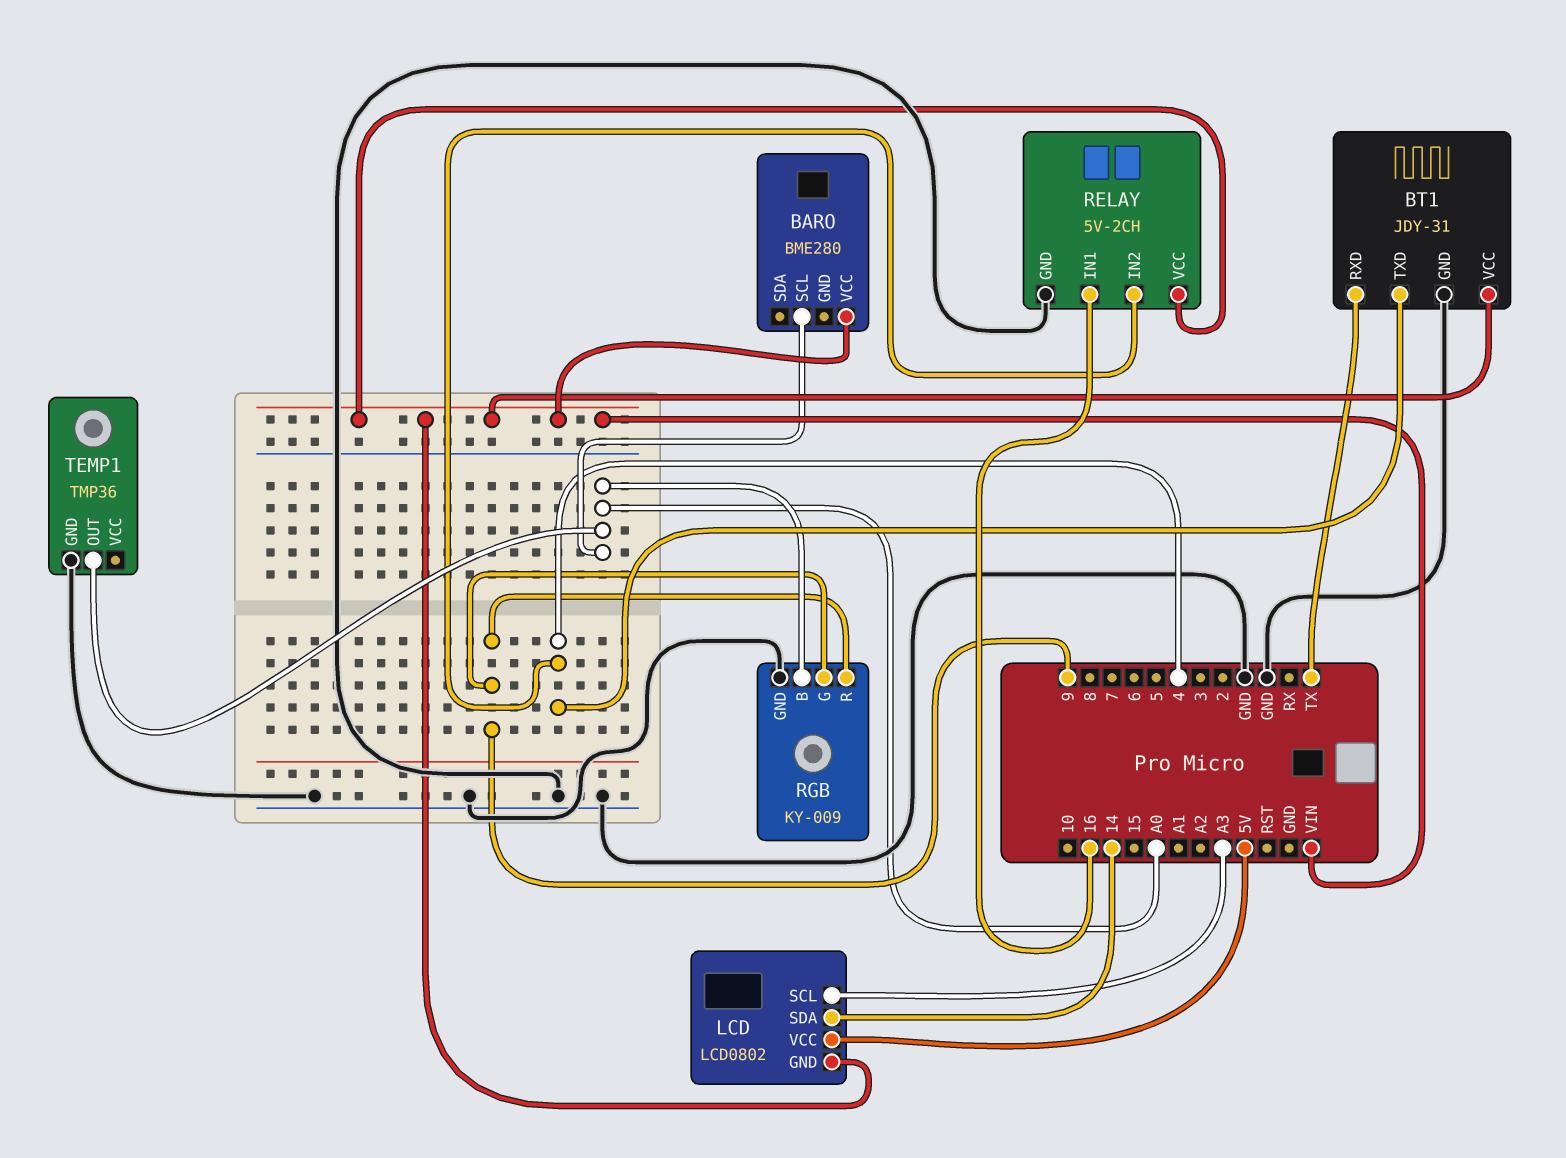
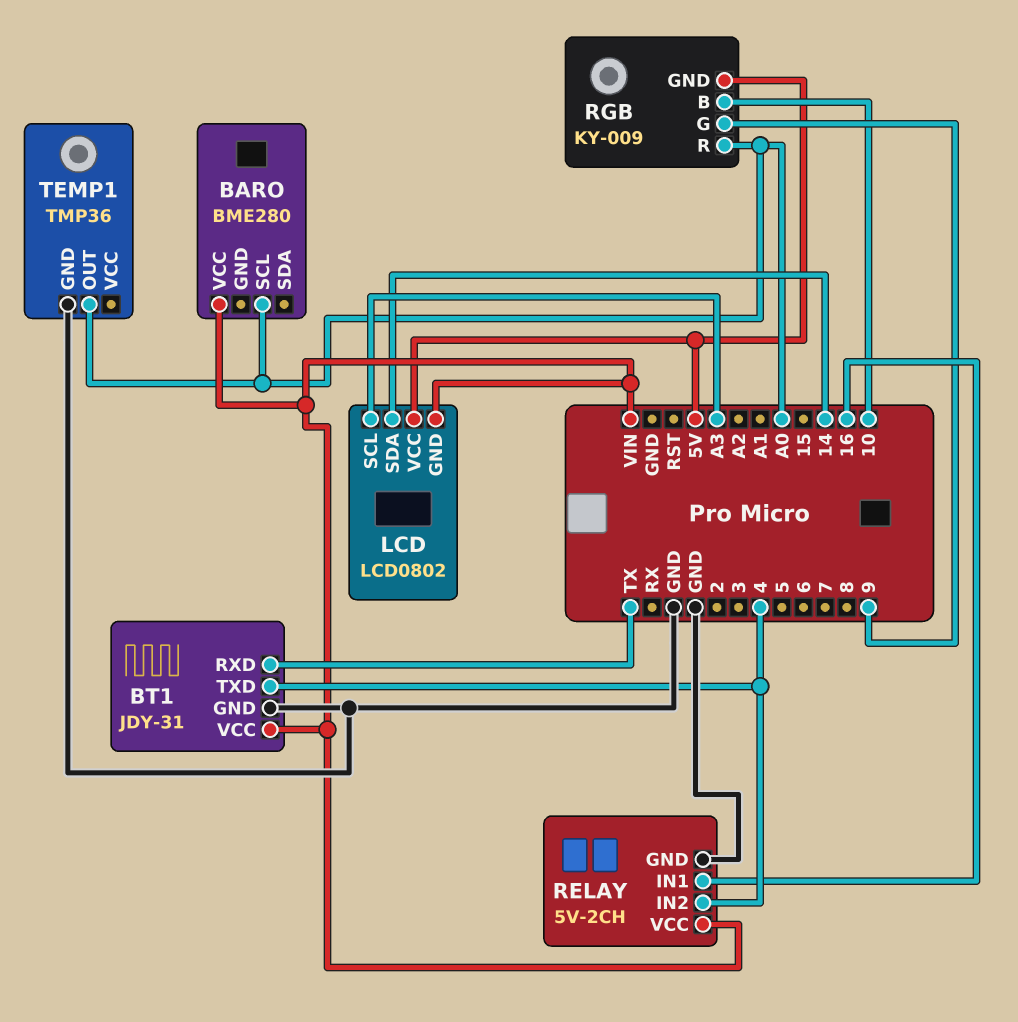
RGB pin B: A0 -> 10
RGB pin GND: GND -> 5V
RGB pin R: 9 -> A0

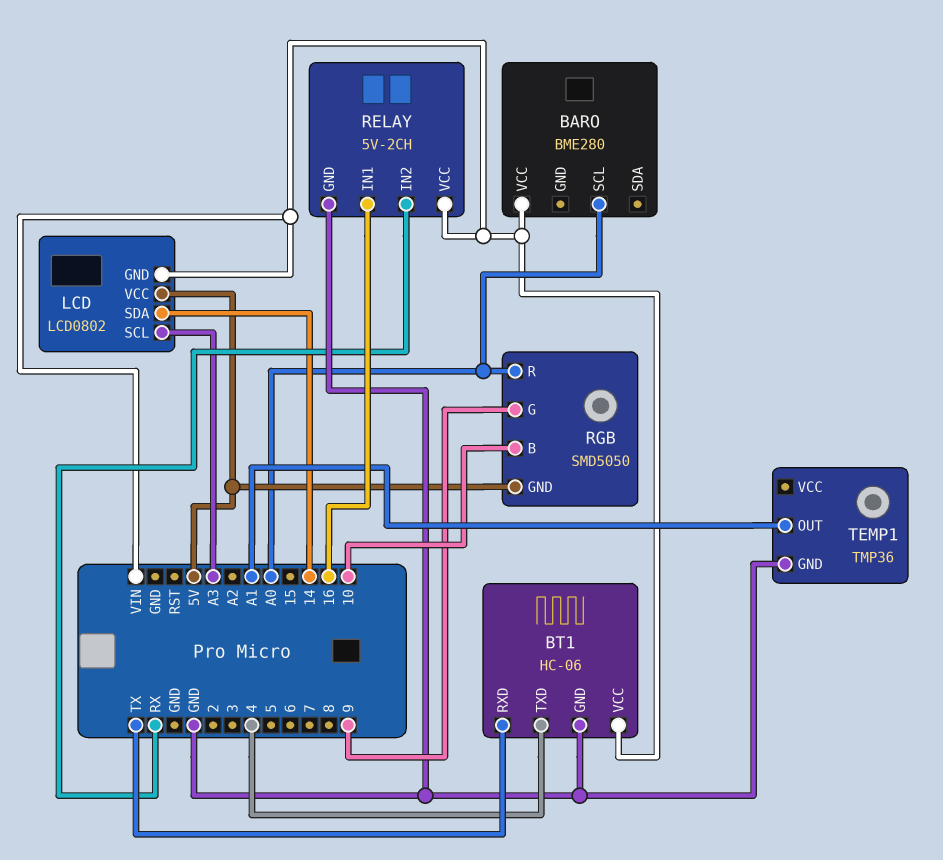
BT1: JDY-31 -> HC-06
RELAY pin IN2: 4 -> RX
RGB: KY-009 -> SMD5050
TEMP1 pin OUT: A0 -> A1

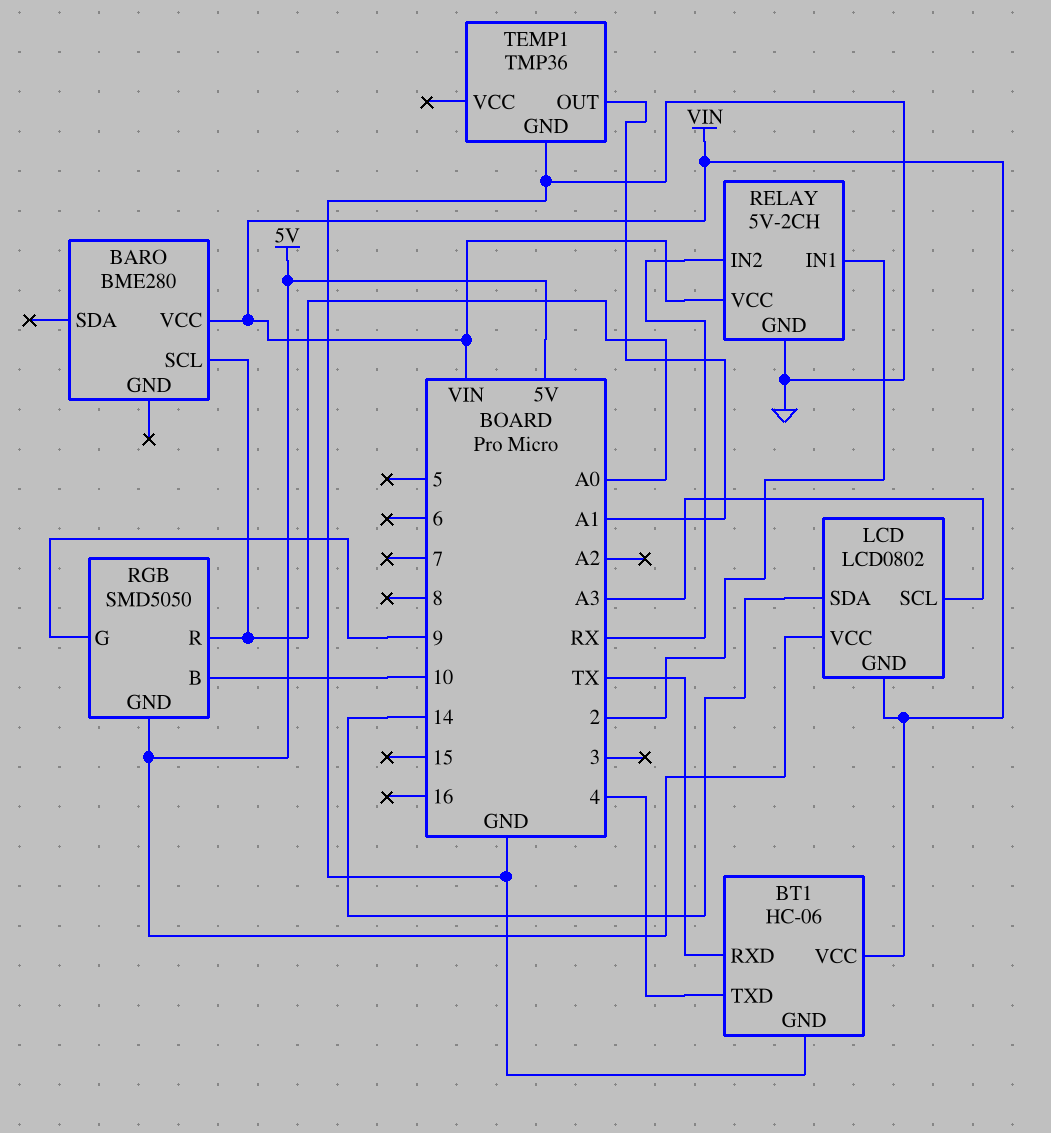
RELAY pin IN1: 16 -> 2

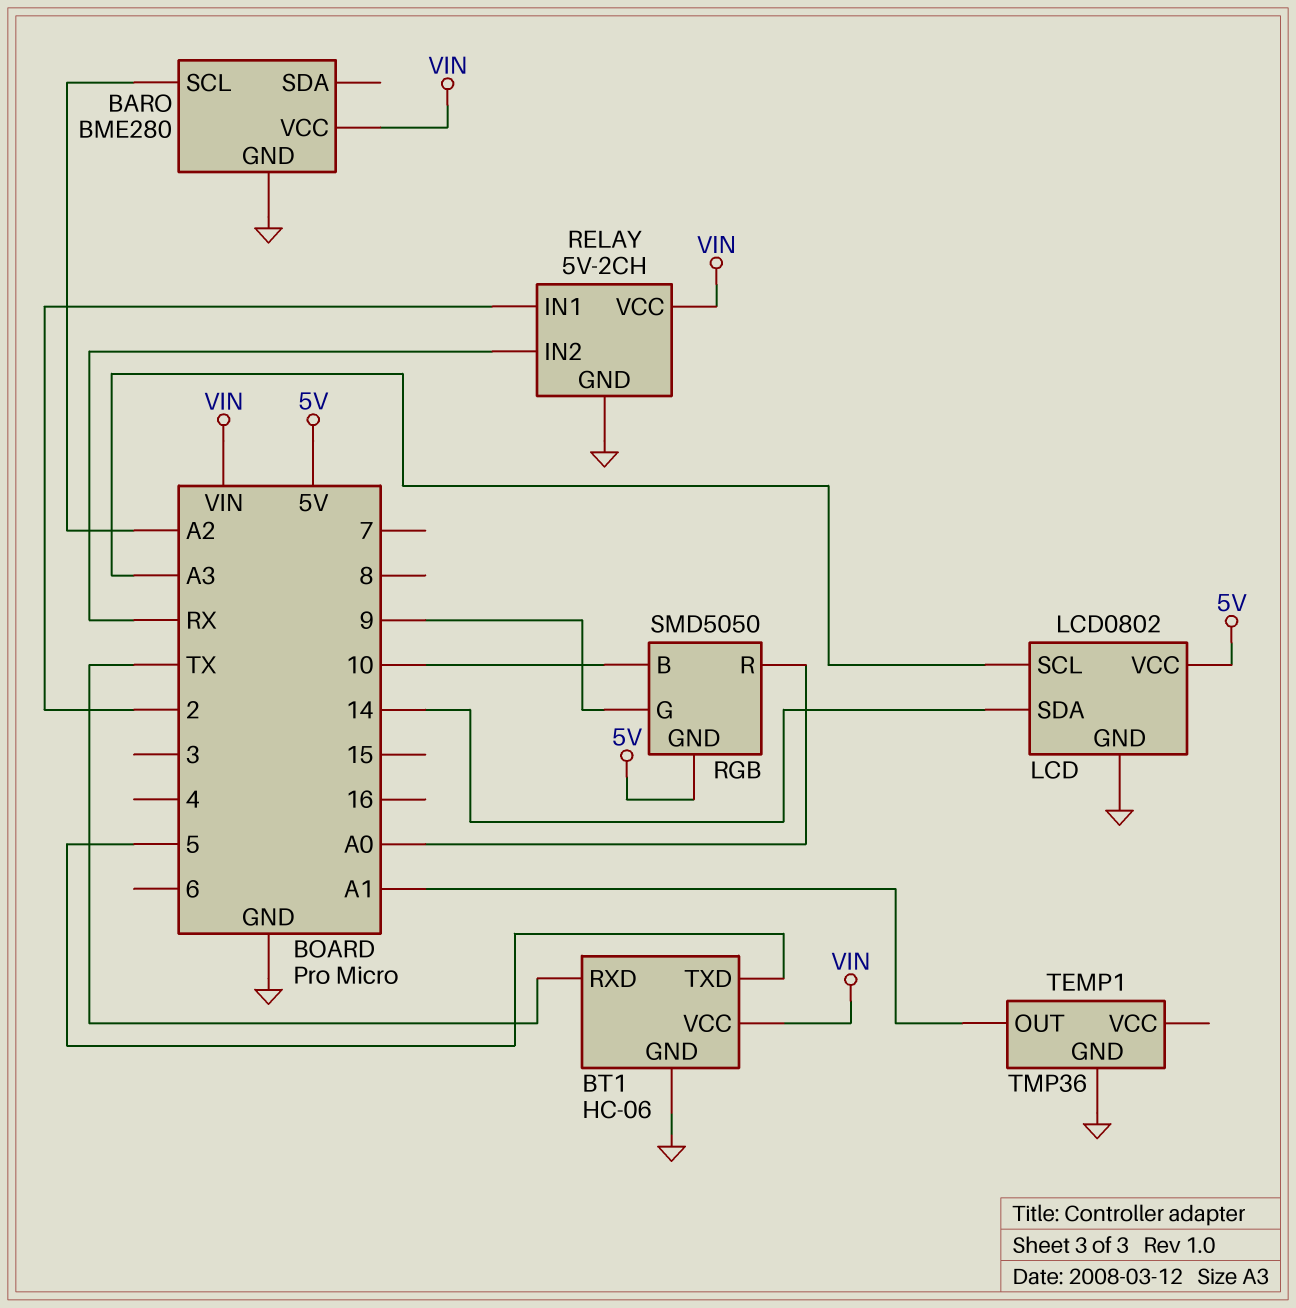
BARO pin GND: none -> GND
BARO pin SCL: A0 -> A2
BT1 pin TXD: 4 -> 5
LCD pin GND: VIN -> GND

